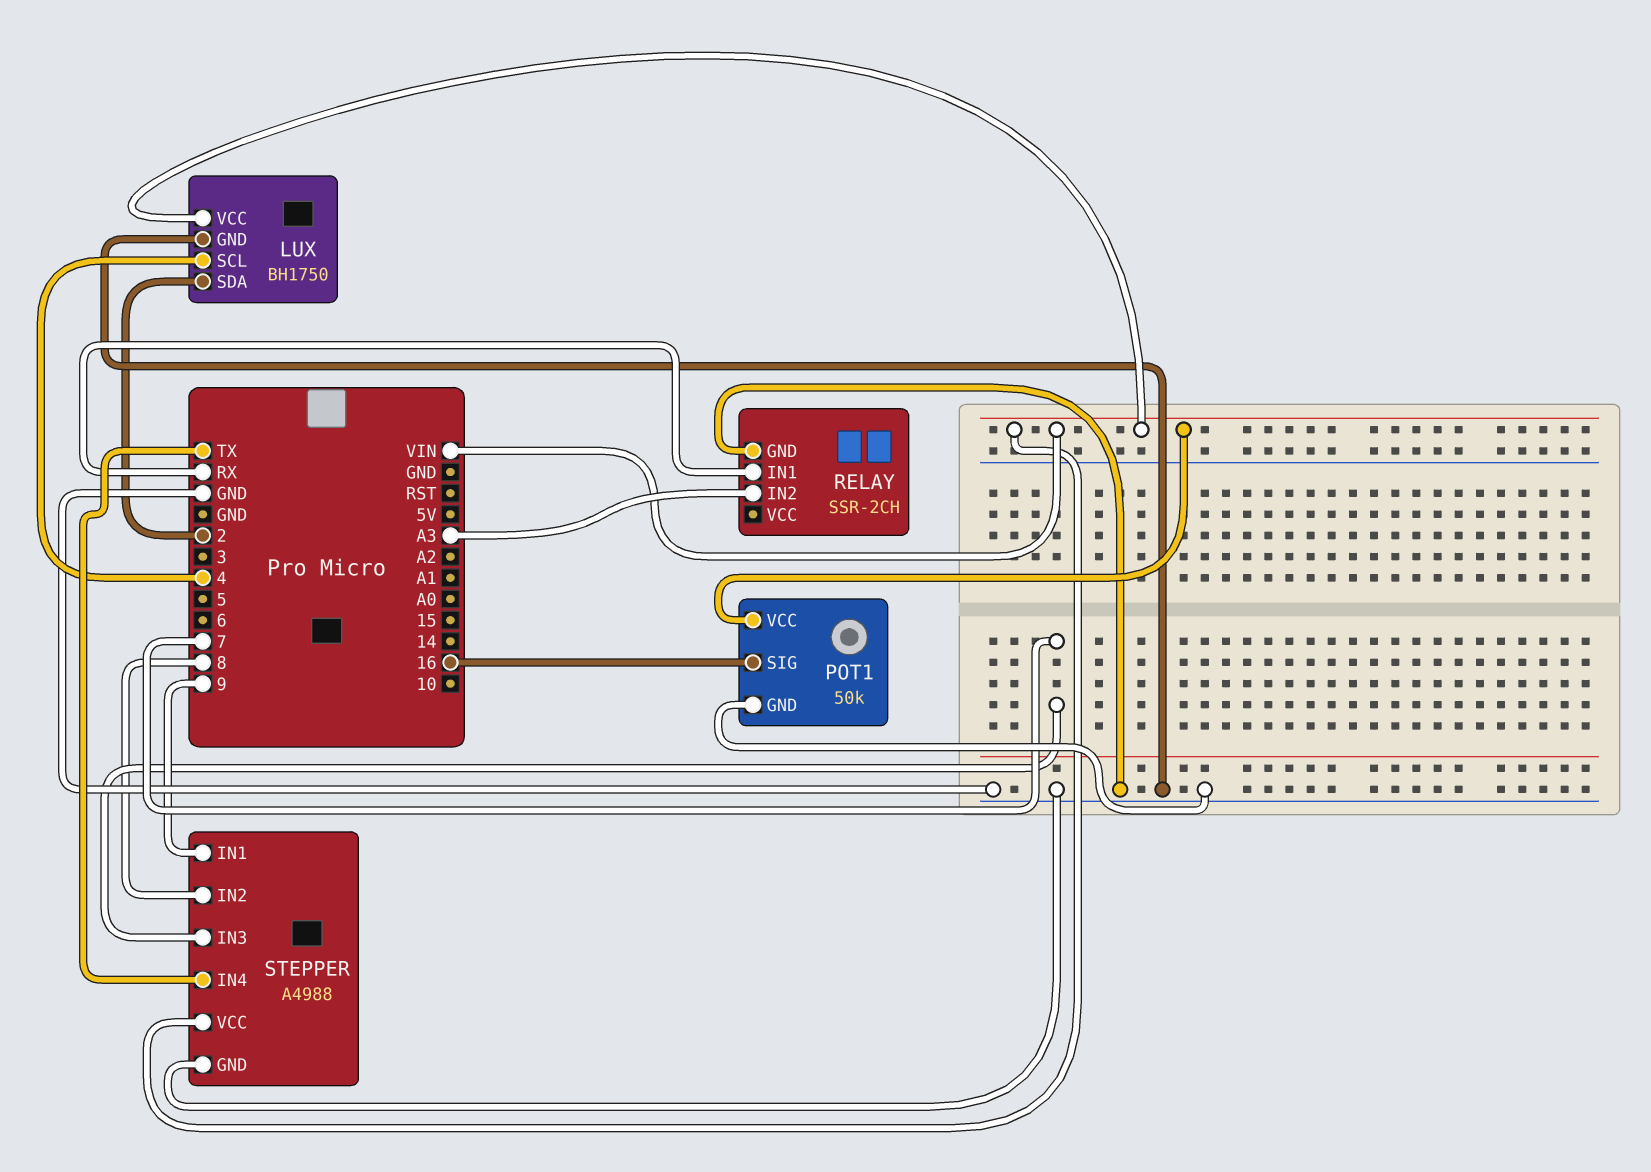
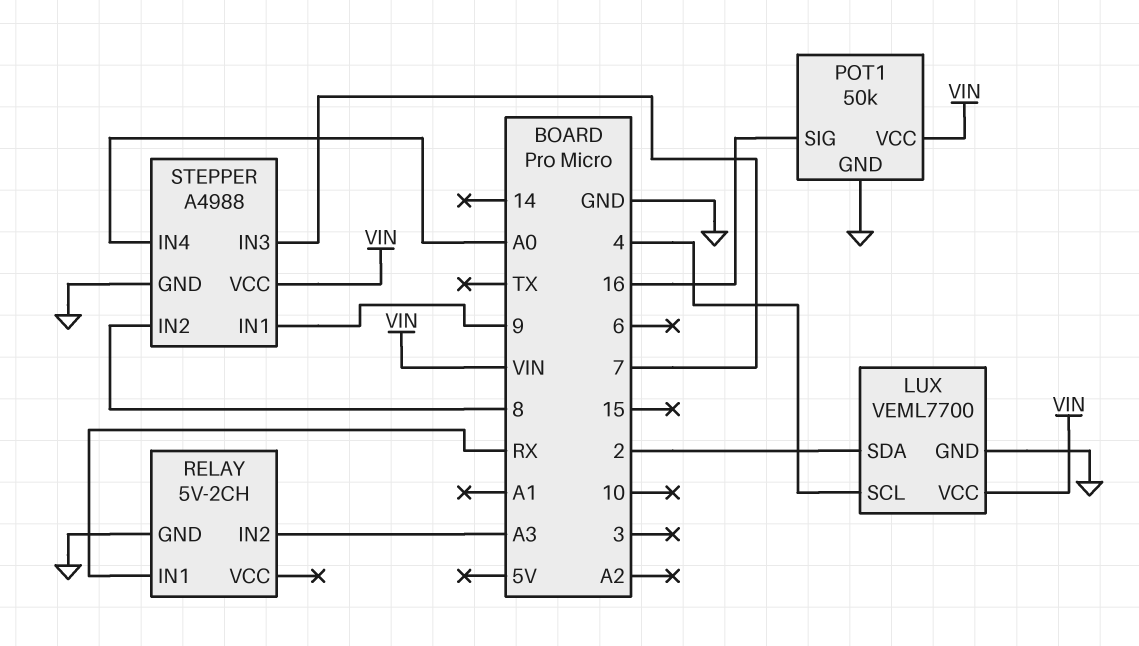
LUX: BH1750 -> VEML7700
RELAY: SSR-2CH -> 5V-2CH
STEPPER pin IN4: TX -> A0

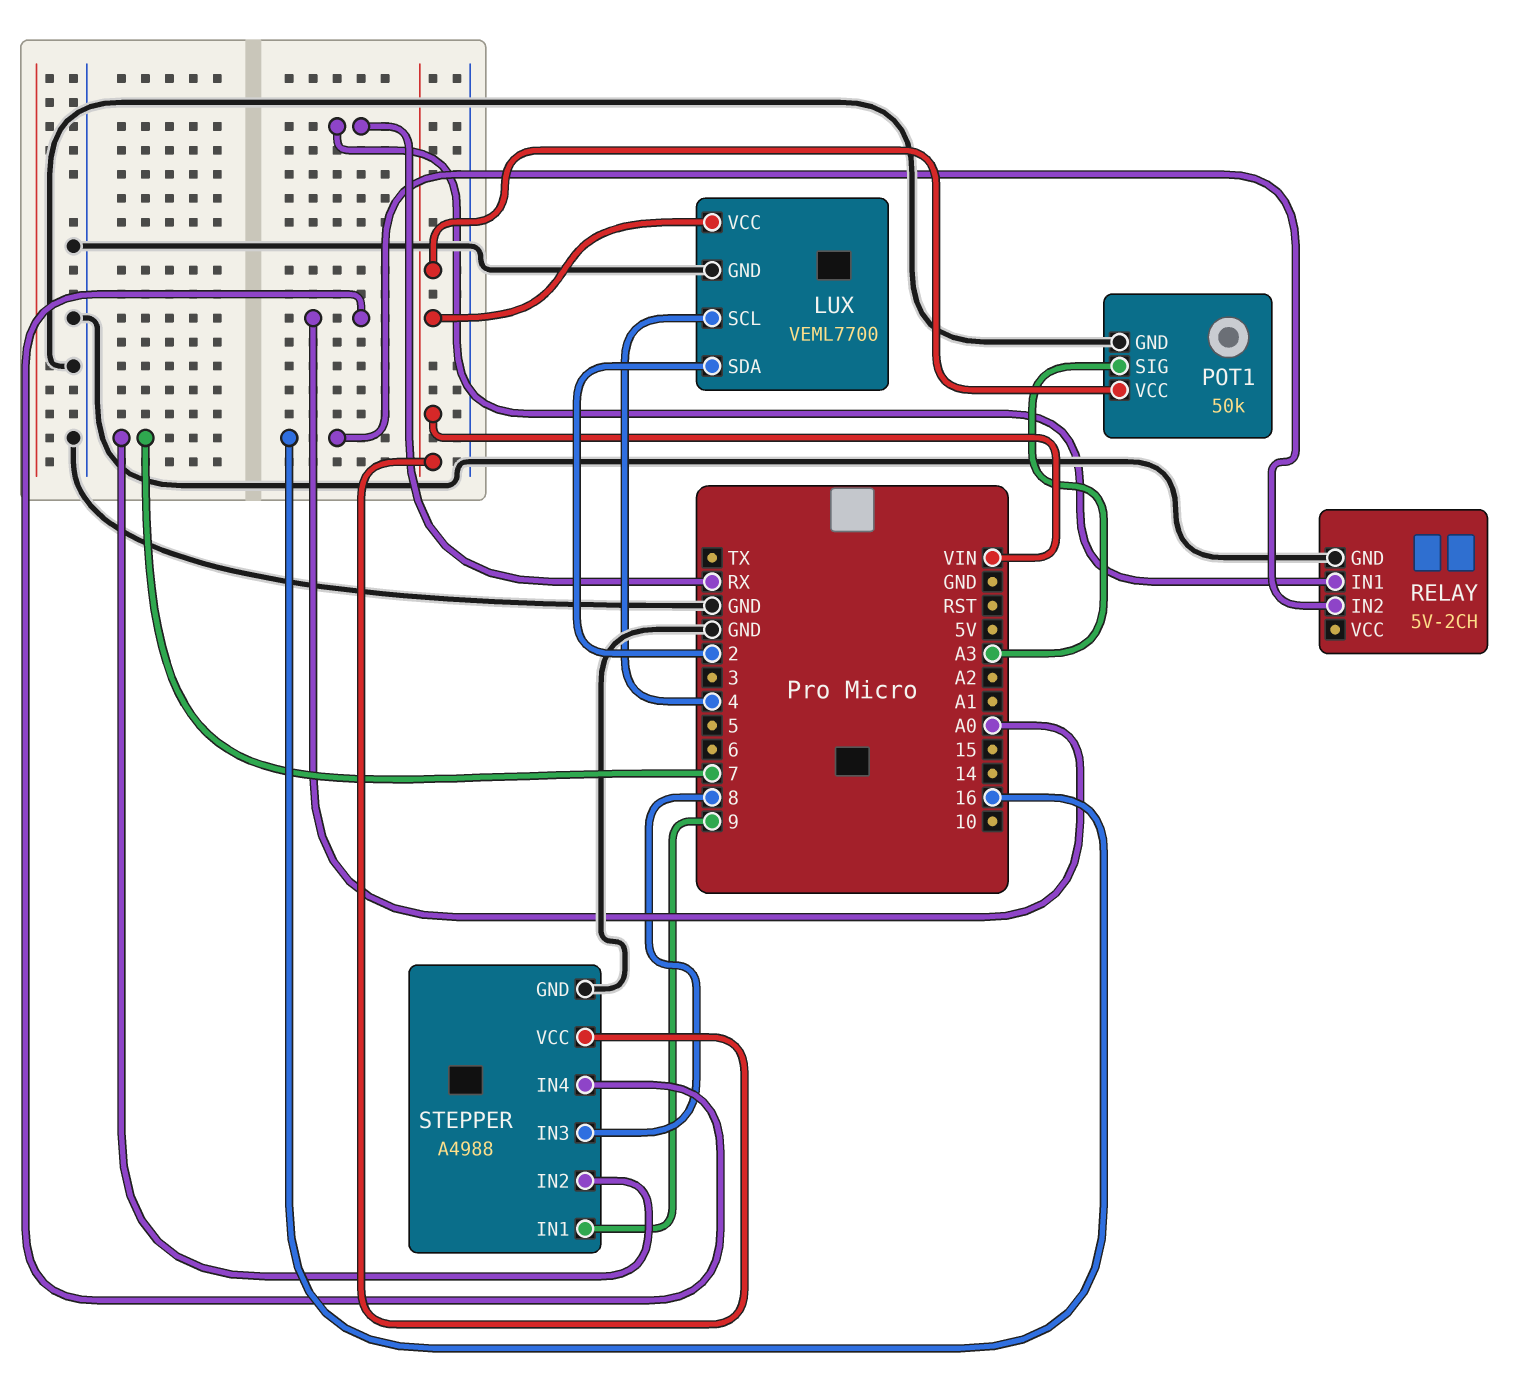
POT1 pin SIG: 16 -> A3
RELAY pin IN2: A3 -> 16
STEPPER pin IN2: 8 -> 7
STEPPER pin IN3: 7 -> 8

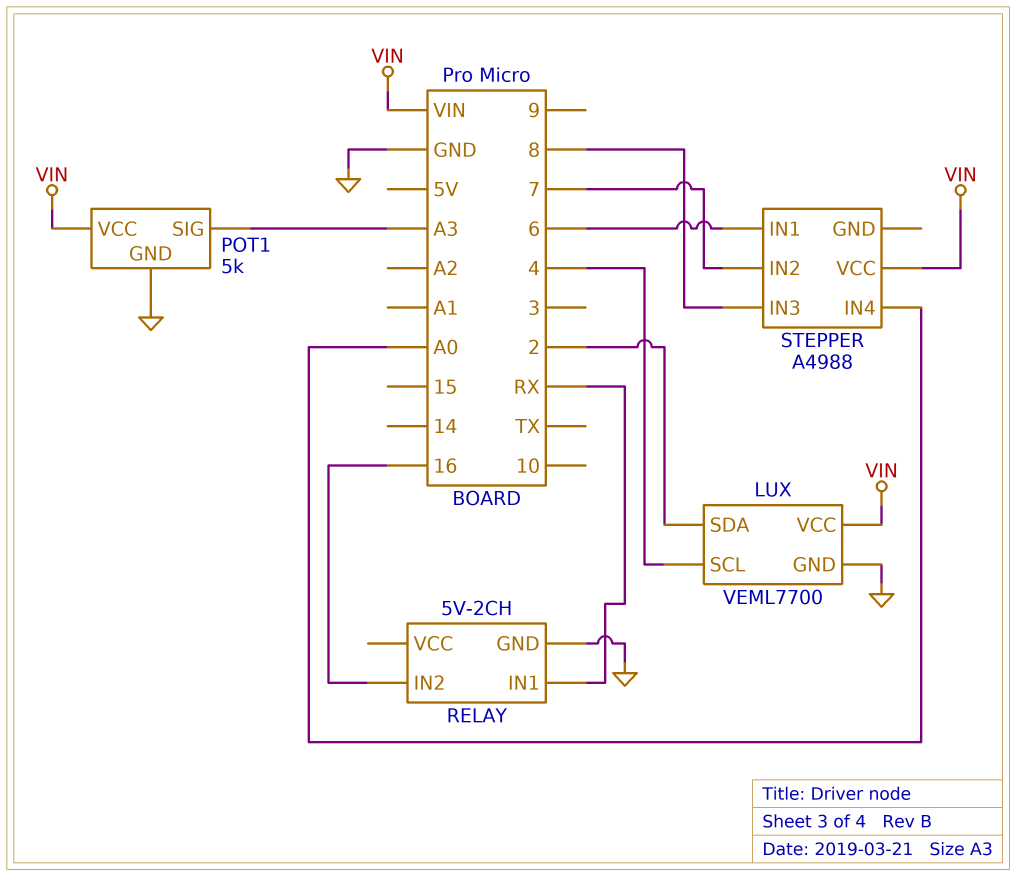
POT1: 50k -> 5k
STEPPER pin GND: GND -> none
STEPPER pin IN1: 9 -> 6

